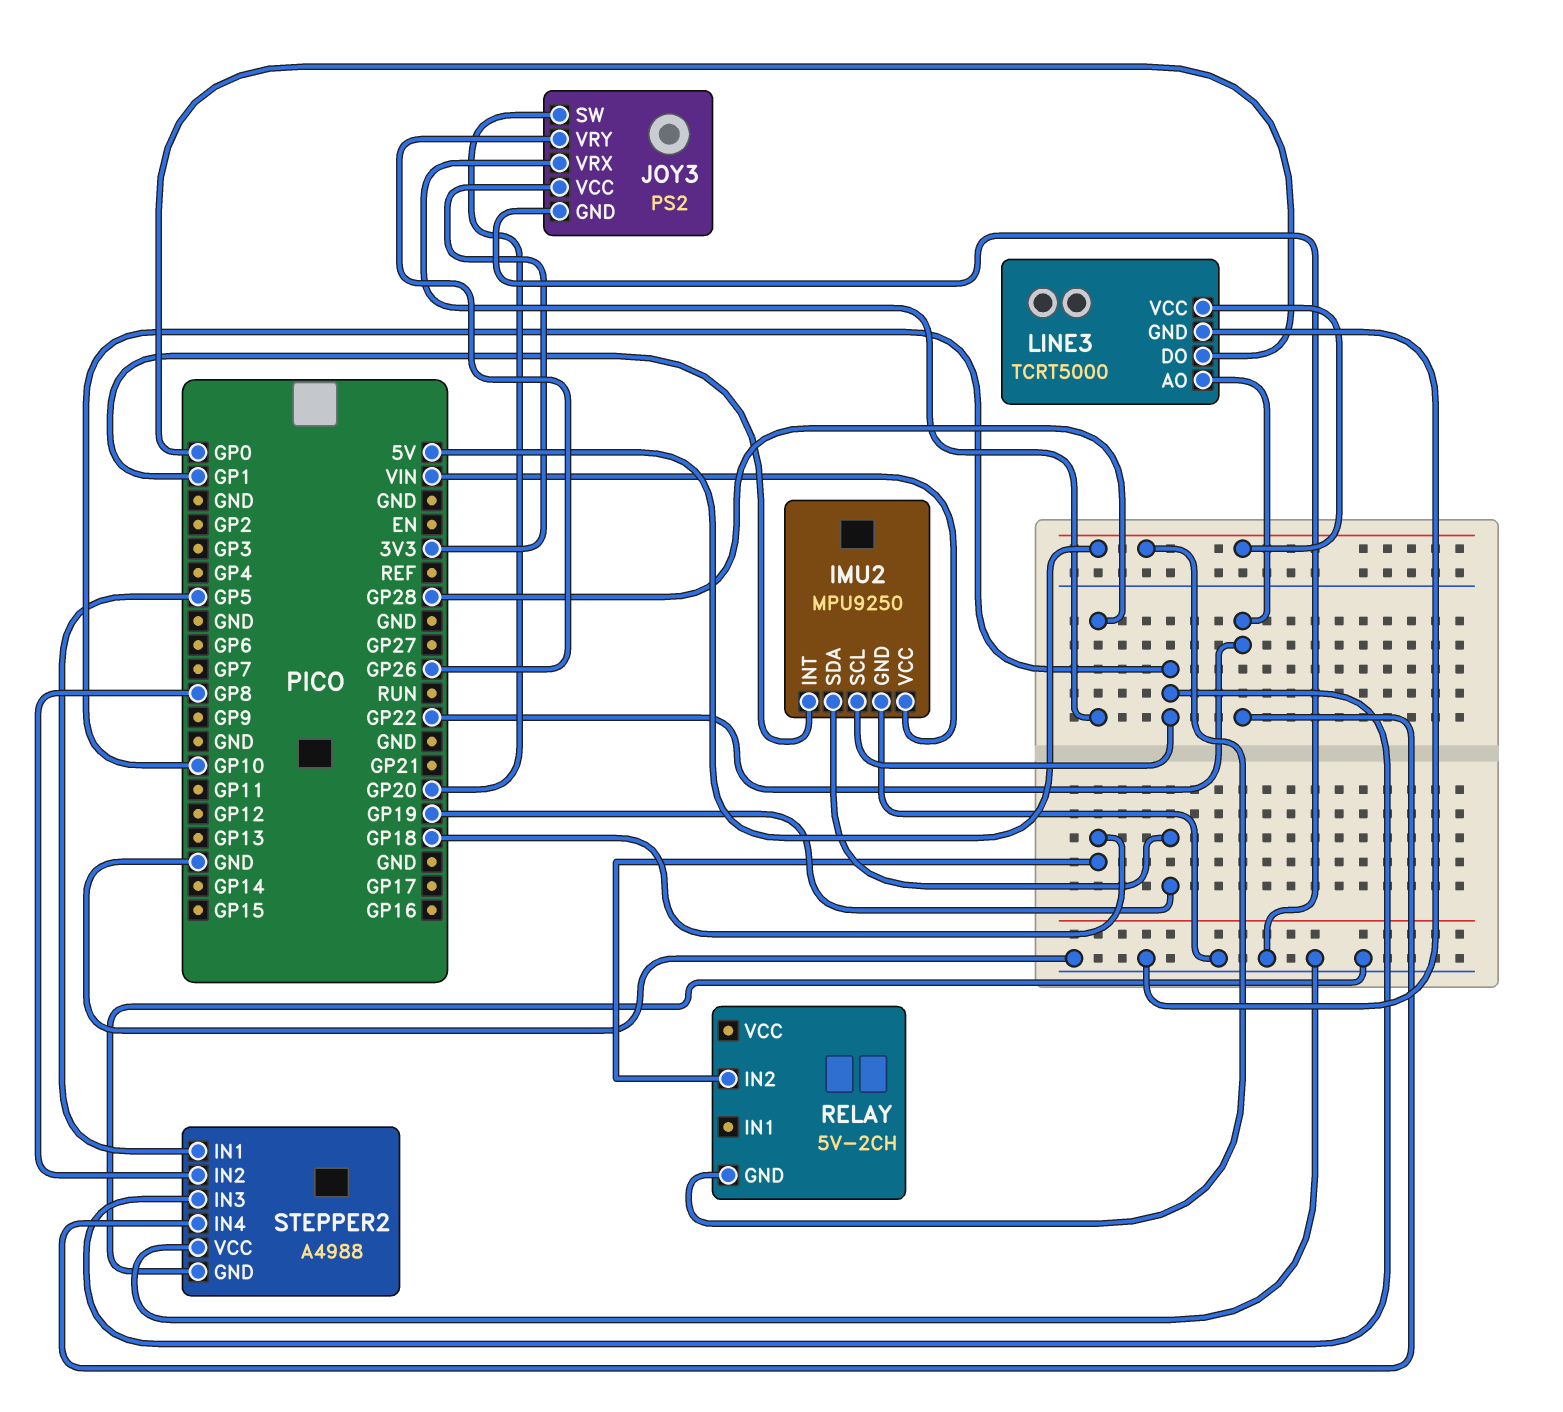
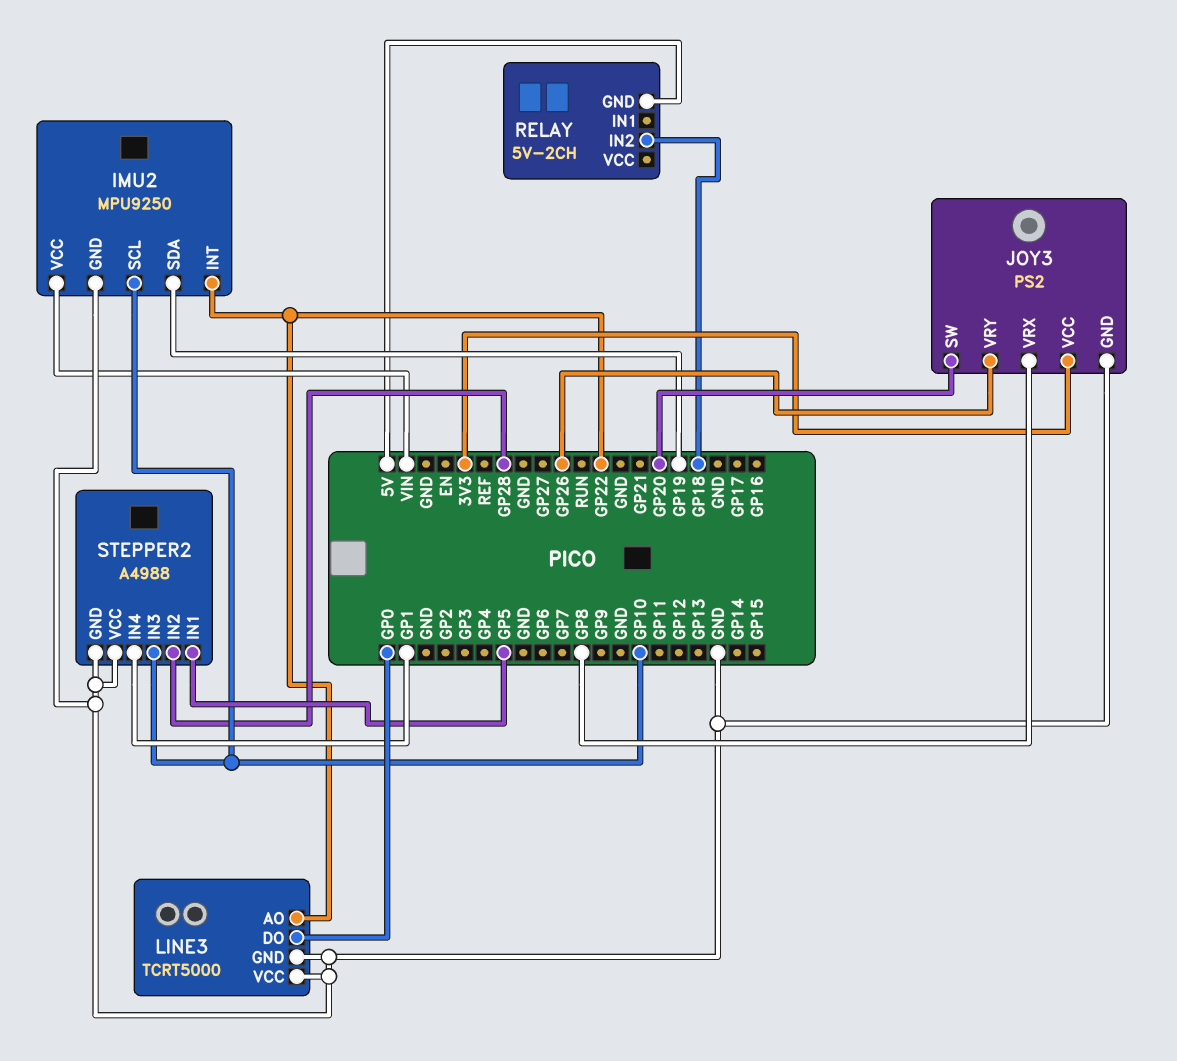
IMU2 pin INT: GP1 -> GP22
JOY3 pin VRX: GP28 -> GP8
LINE3 pin VCC: 5V -> GND
STEPPER2 pin IN2: GP8 -> GP28
STEPPER2 pin IN4: GP22 -> GP1

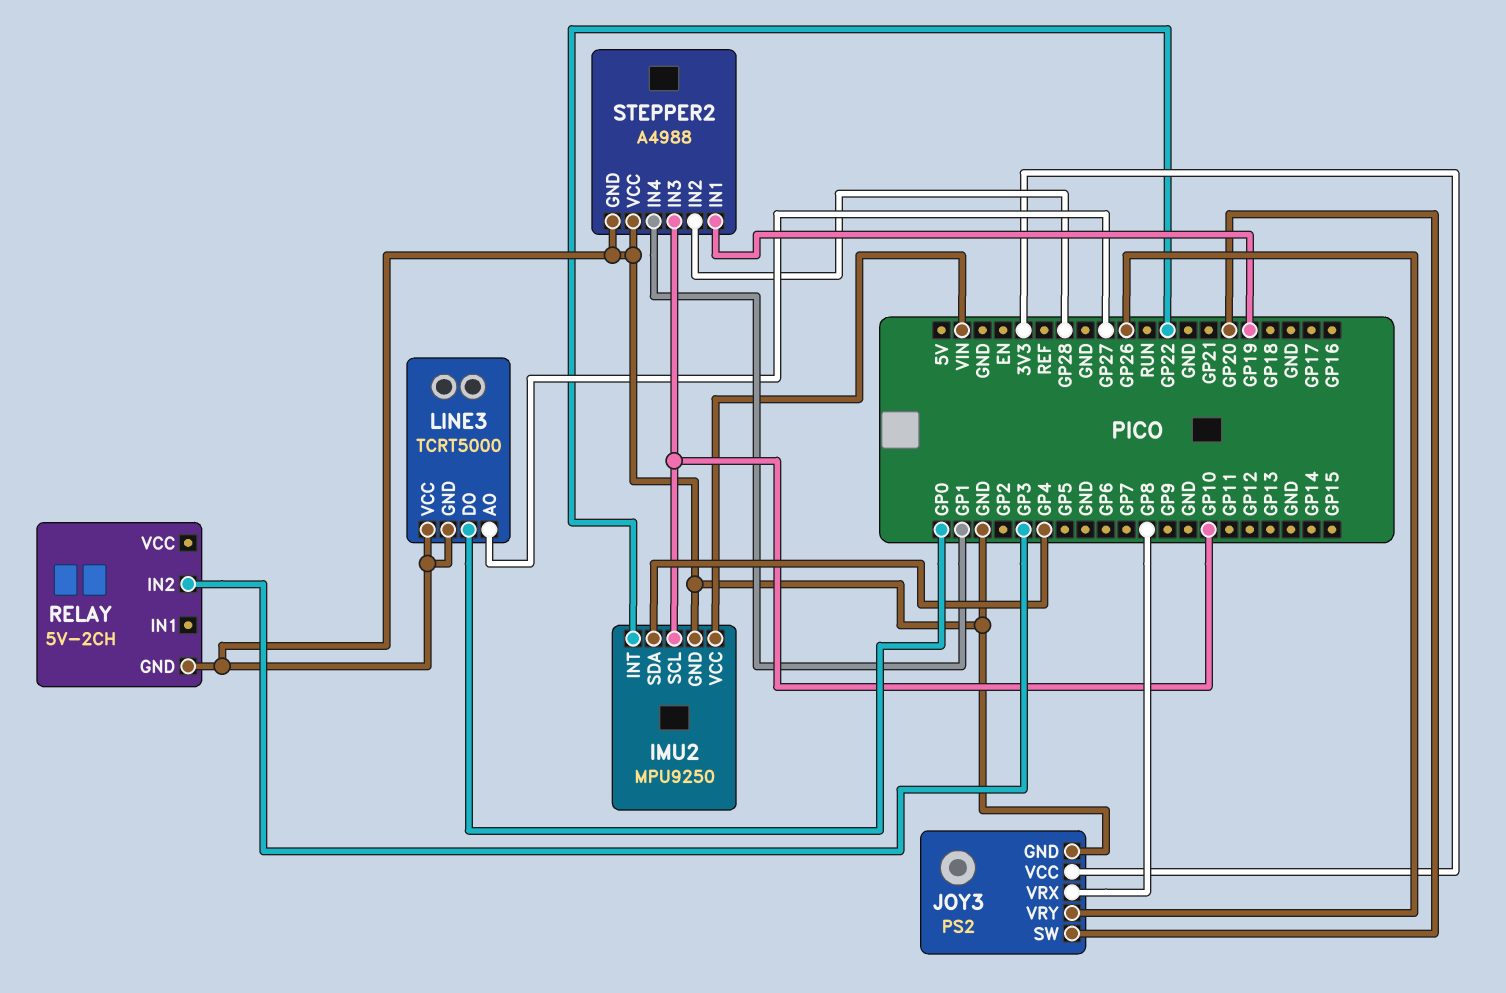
IMU2 pin SDA: GP19 -> GP4
LINE3 pin AO: GP22 -> GP27
RELAY pin GND: 5V -> GND
RELAY pin IN2: GP18 -> GP3
STEPPER2 pin IN1: GP5 -> GP19

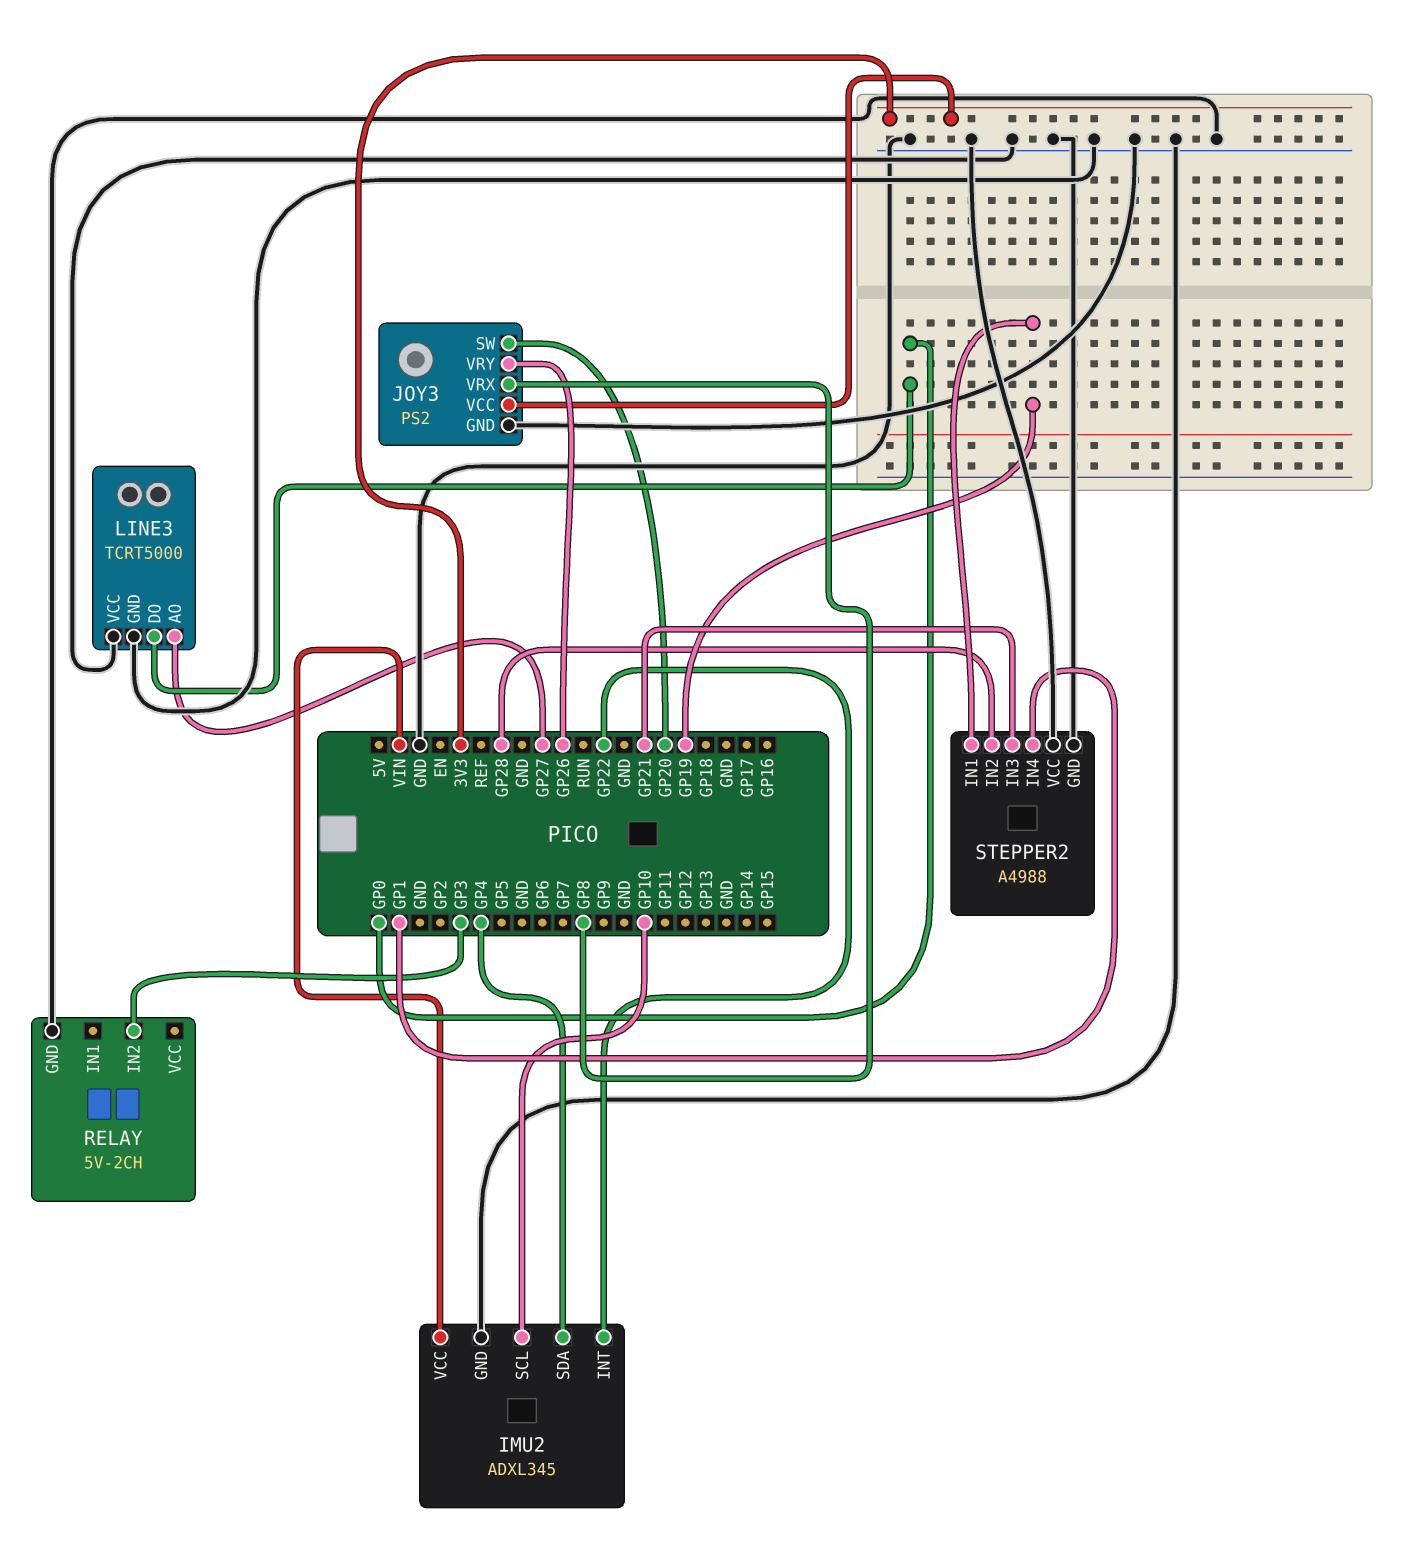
IMU2: MPU9250 -> ADXL345
STEPPER2 pin IN3: GP10 -> GP21

